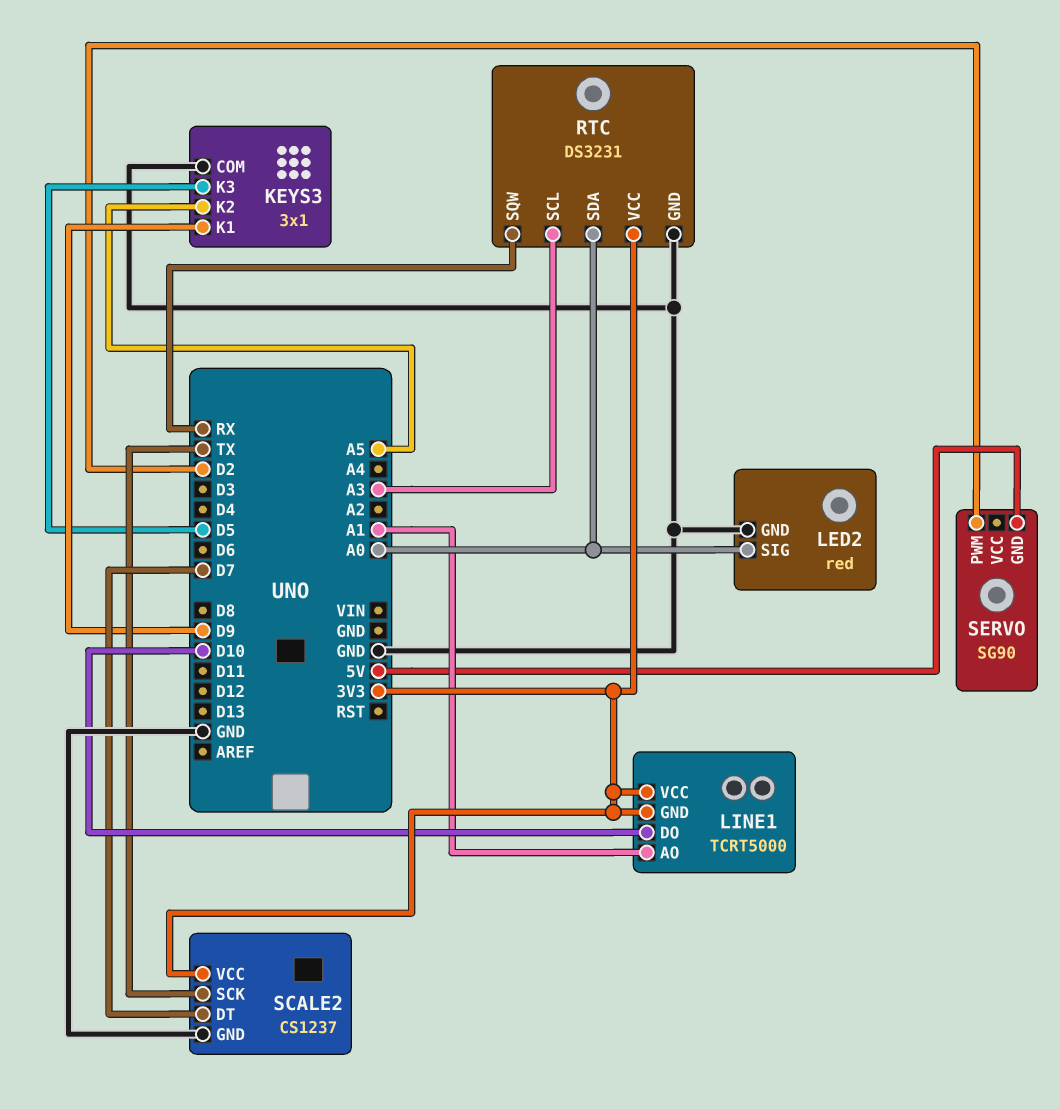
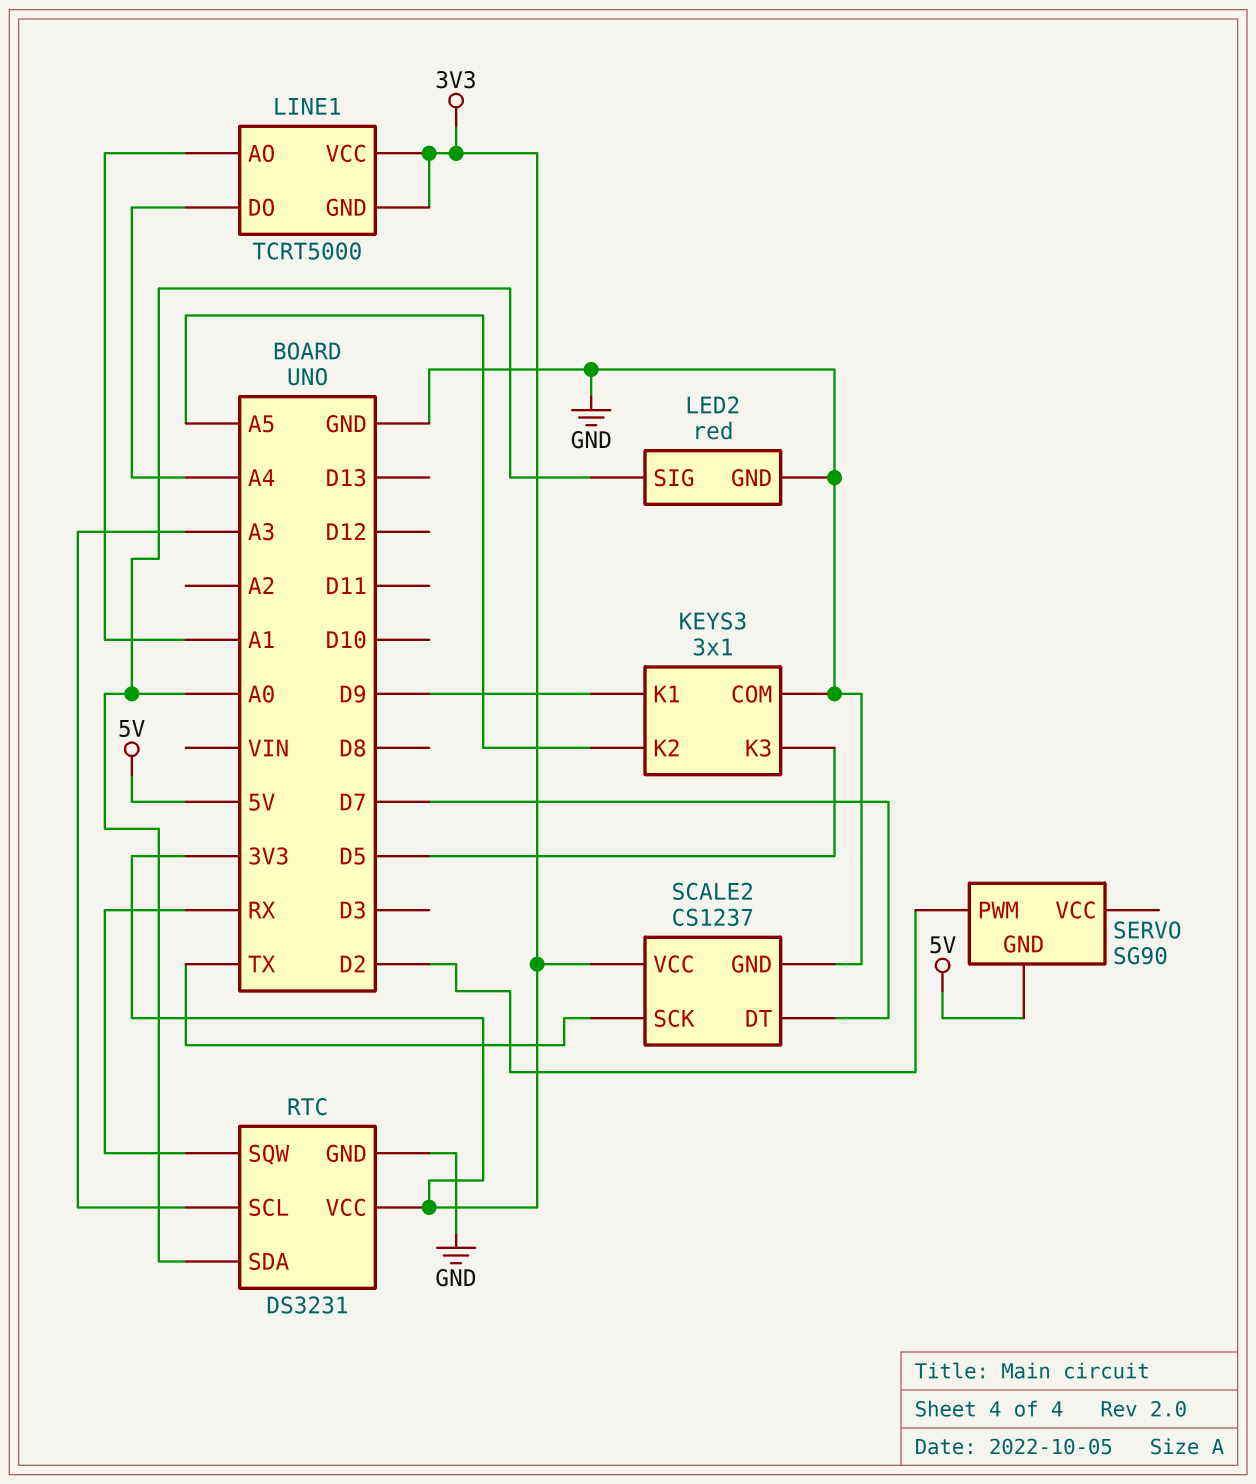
LINE1 pin DO: D10 -> A4

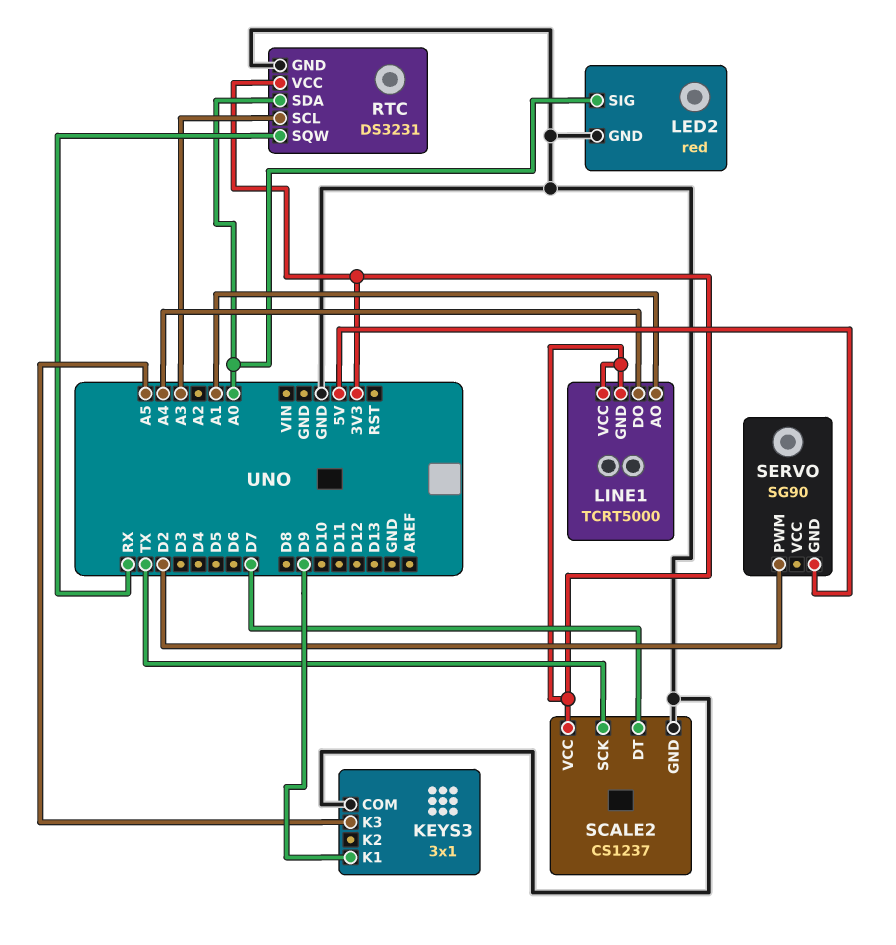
KEYS3 pin K2: A5 -> none
KEYS3 pin K3: D5 -> A5

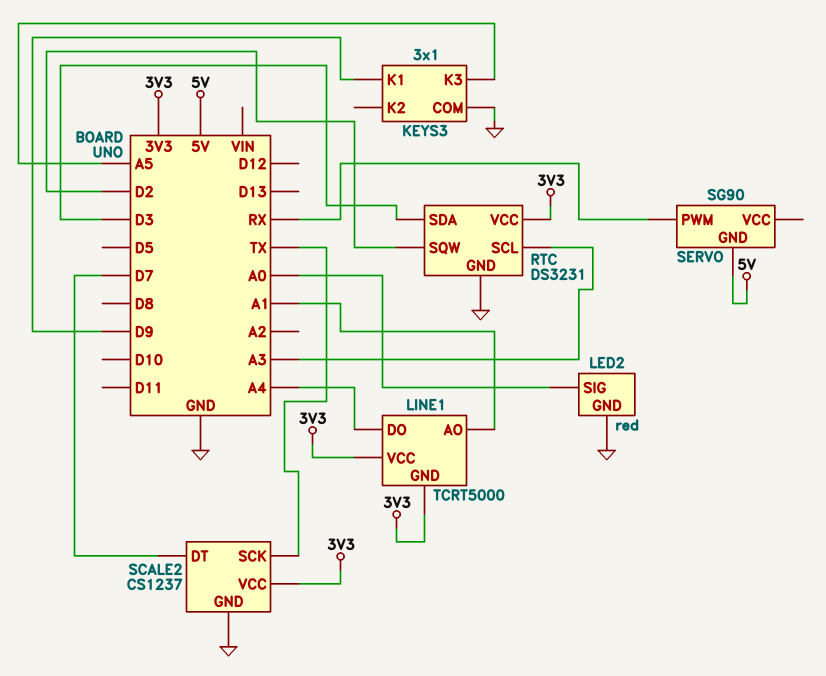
RTC pin SDA: A0 -> D3
RTC pin SQW: RX -> D2
SERVO pin PWM: D2 -> RX

